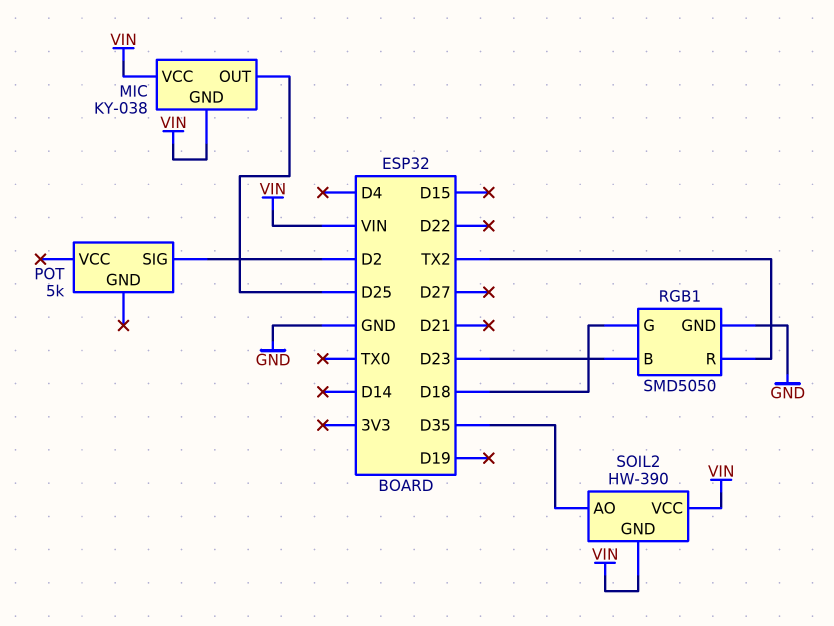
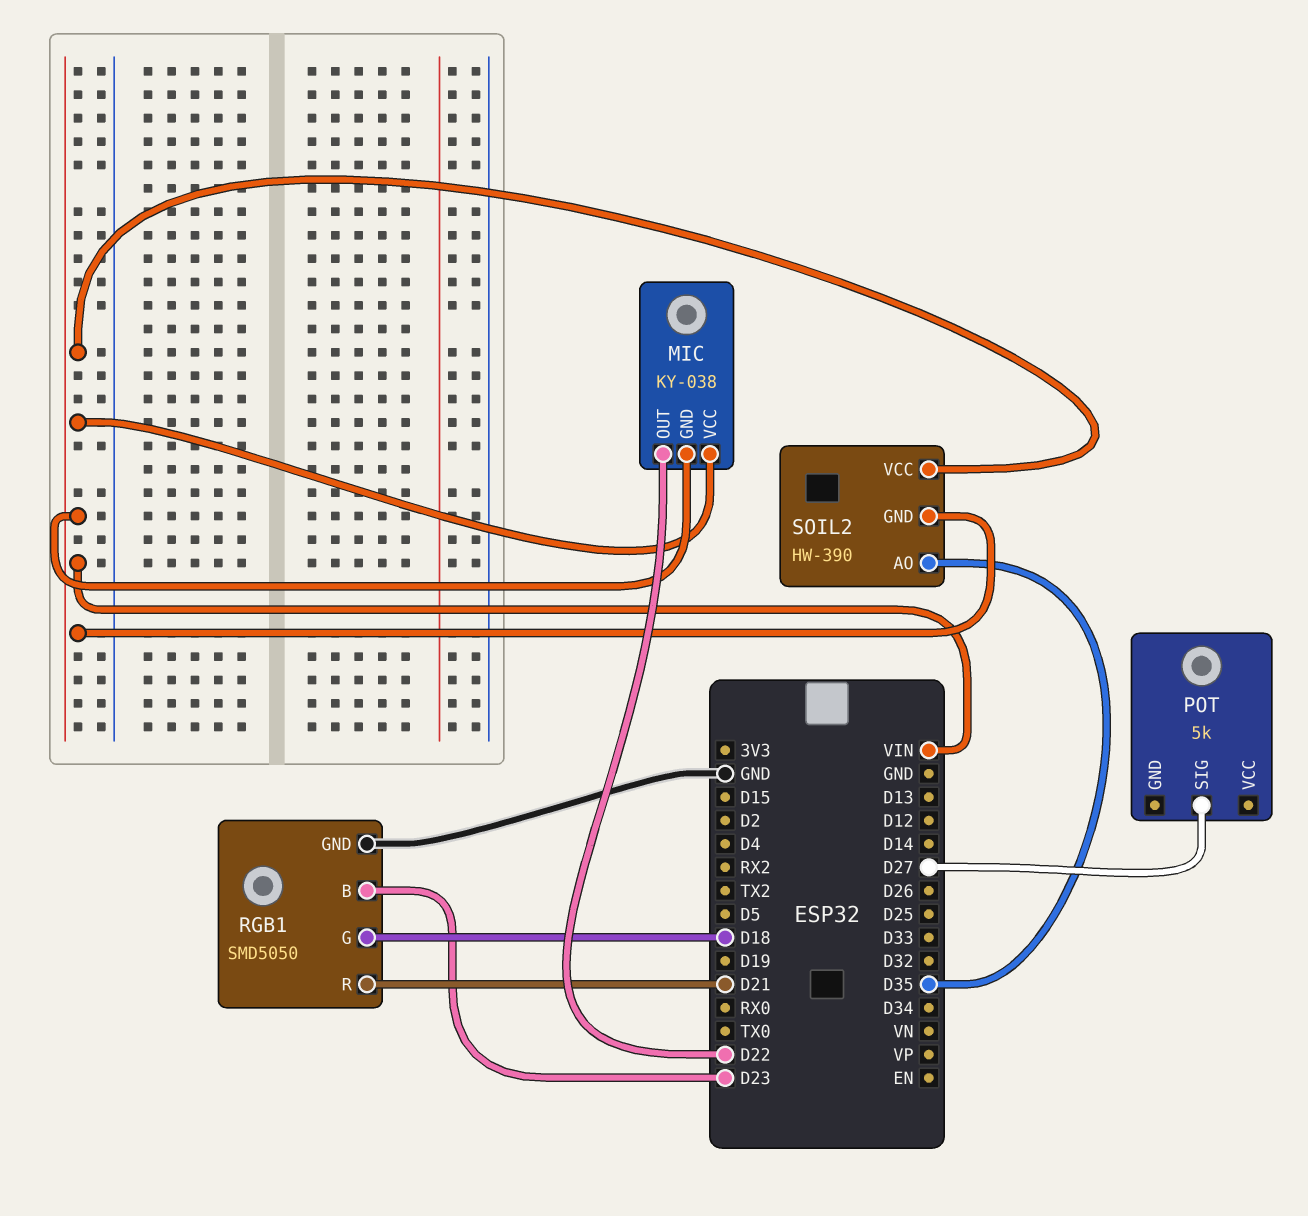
MIC pin OUT: D25 -> D22
POT pin SIG: D2 -> D27
RGB1 pin R: TX2 -> D21

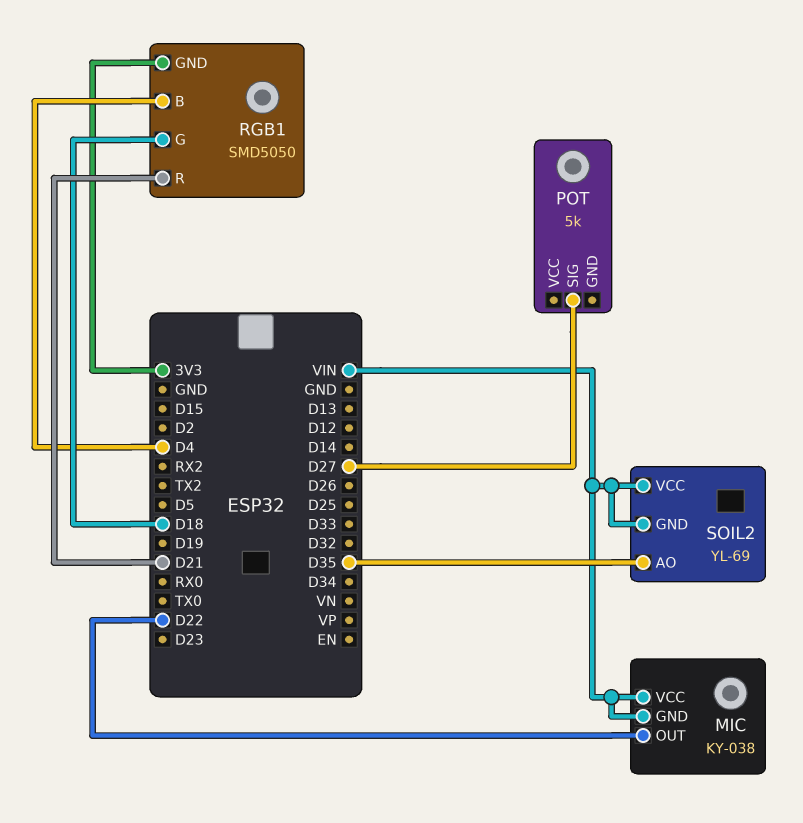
RGB1 pin B: D23 -> D4
RGB1 pin GND: GND -> 3V3
SOIL2: HW-390 -> YL-69

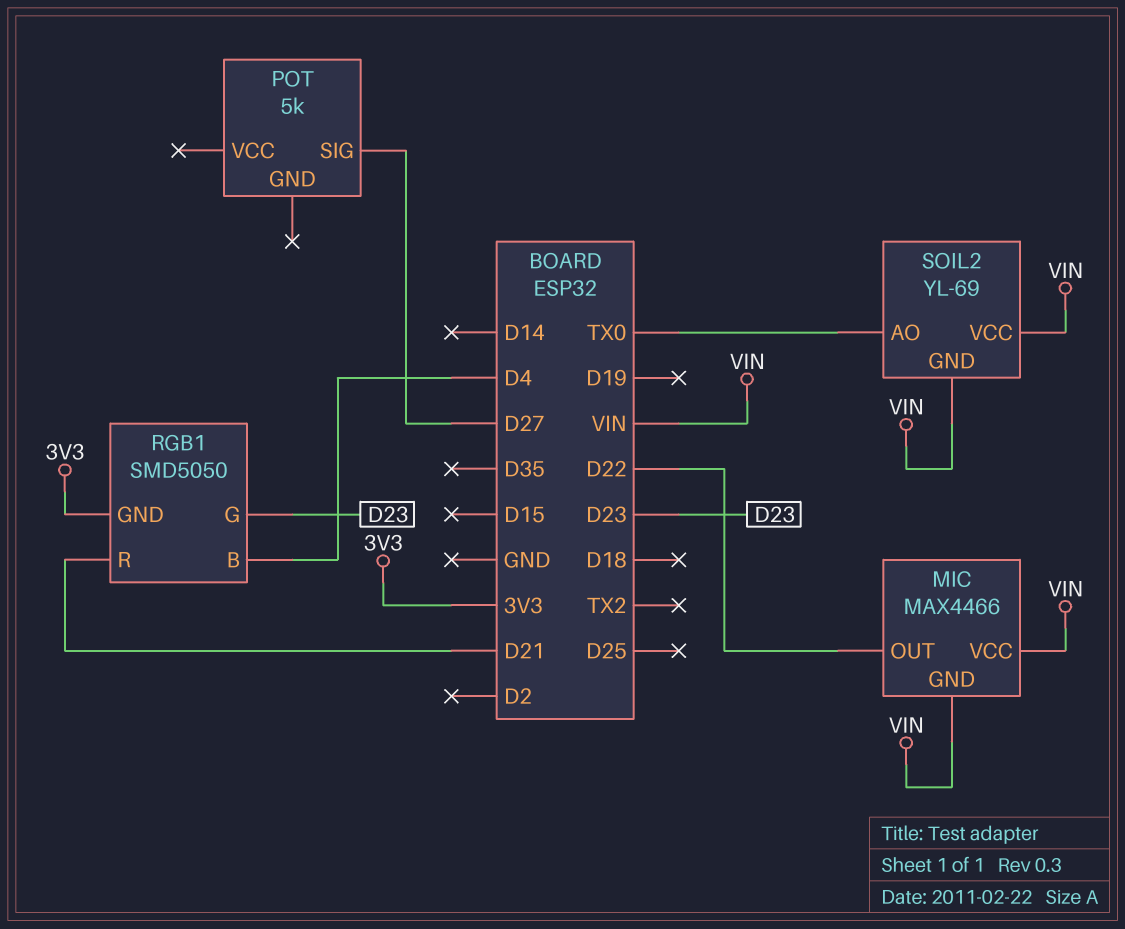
MIC: KY-038 -> MAX4466
RGB1 pin G: D18 -> D23
SOIL2 pin AO: D35 -> TX0

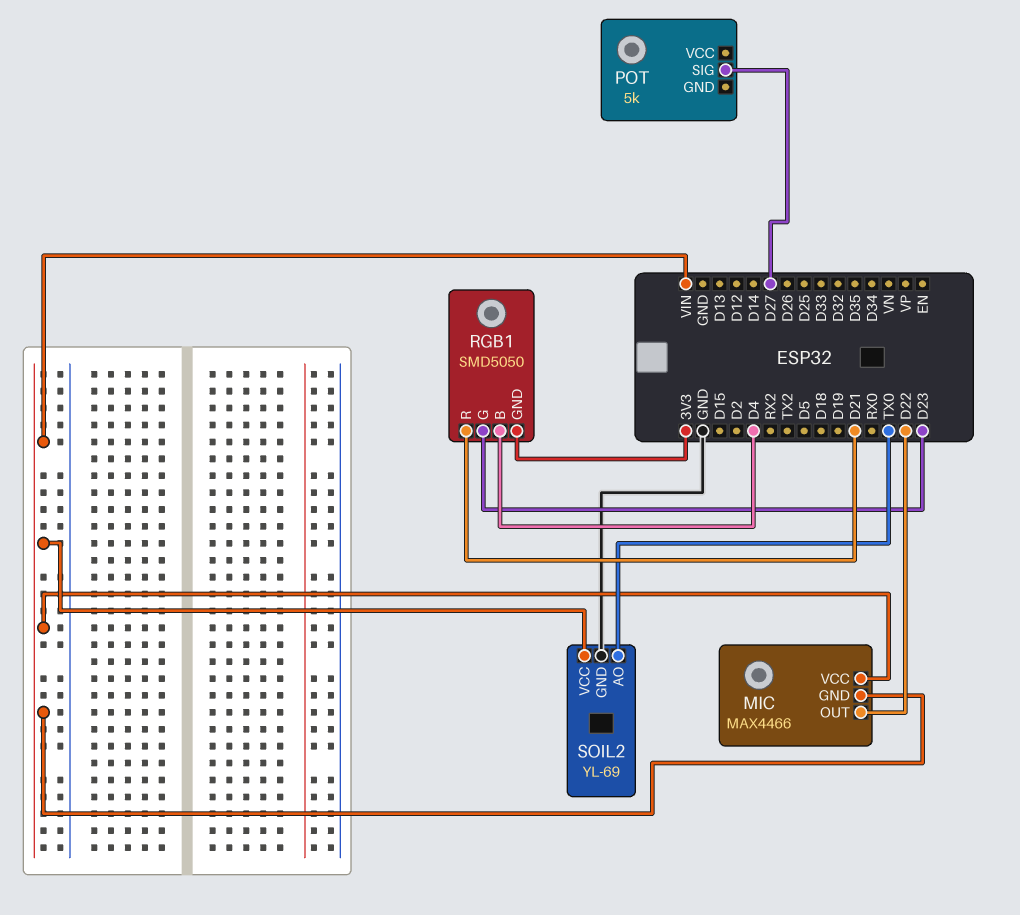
SOIL2 pin GND: VIN -> GND

